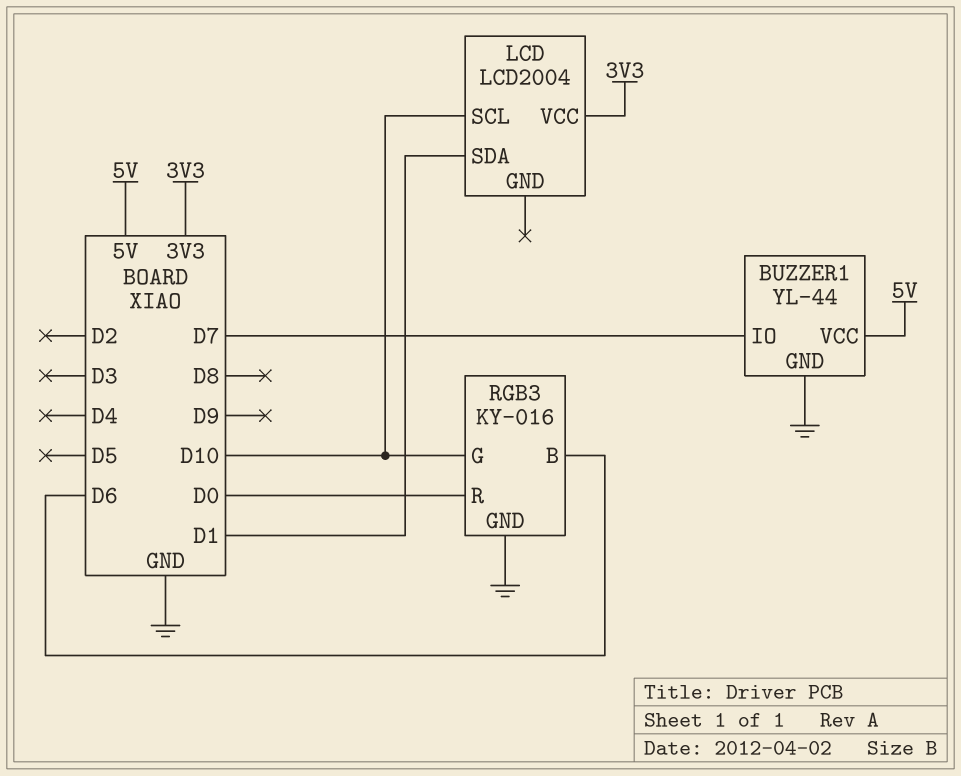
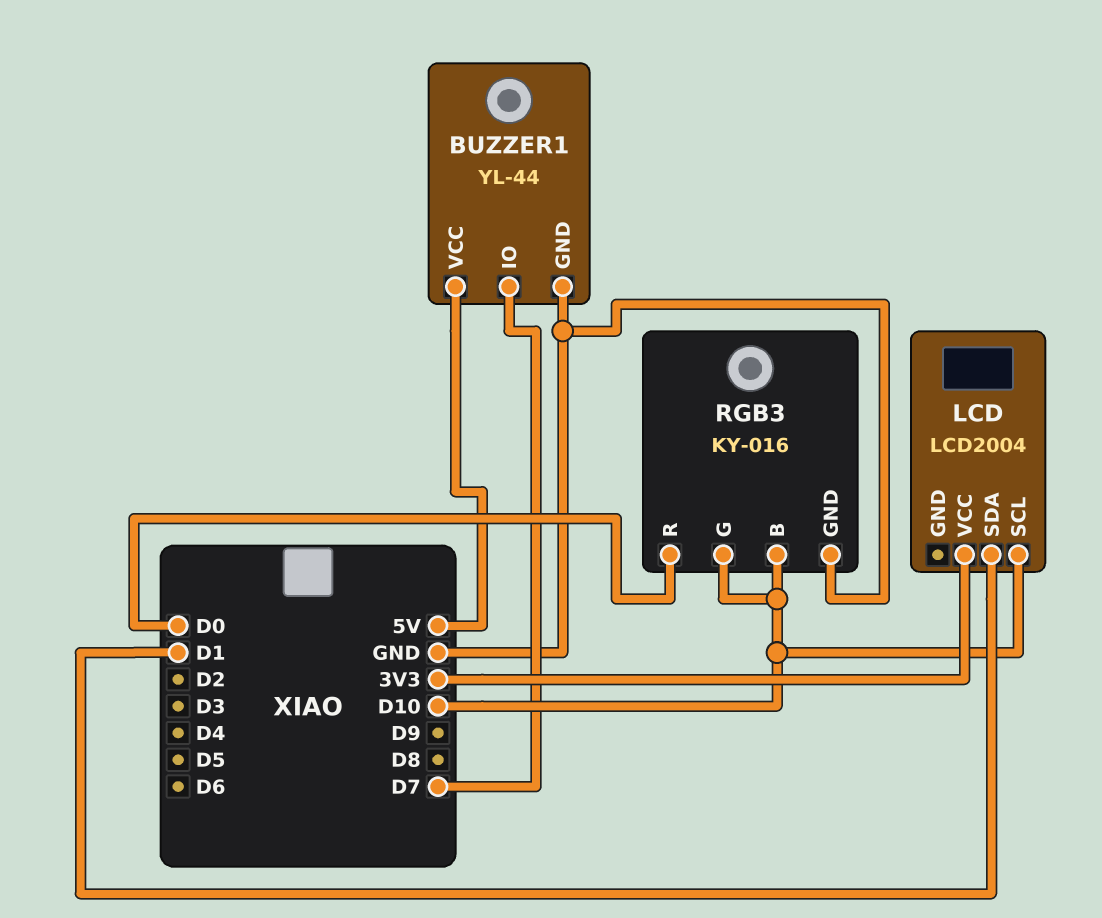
RGB3 pin B: D6 -> D10

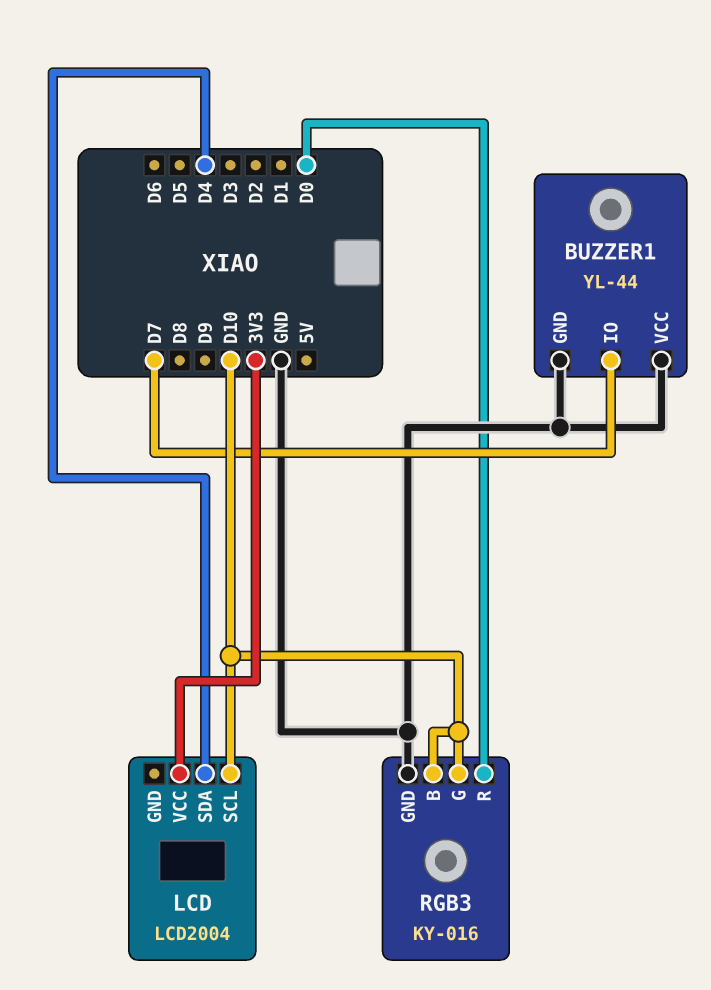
BUZZER1 pin VCC: 5V -> GND
LCD pin SDA: D1 -> D4

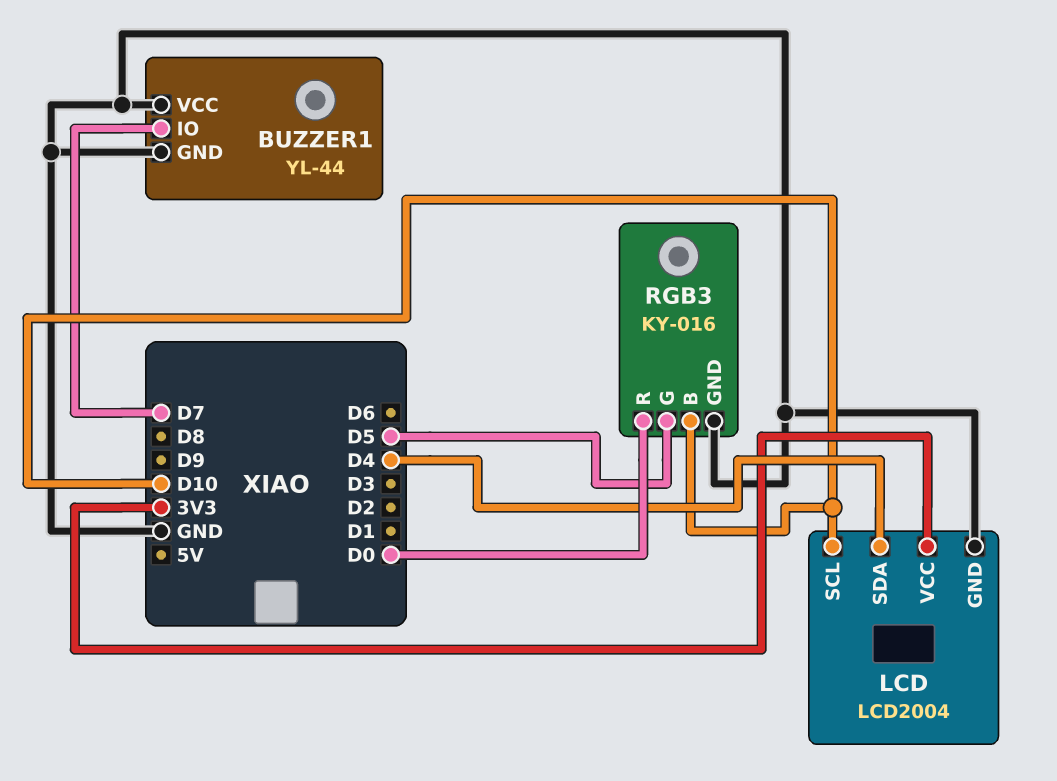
LCD pin GND: none -> GND
RGB3 pin G: D10 -> D5

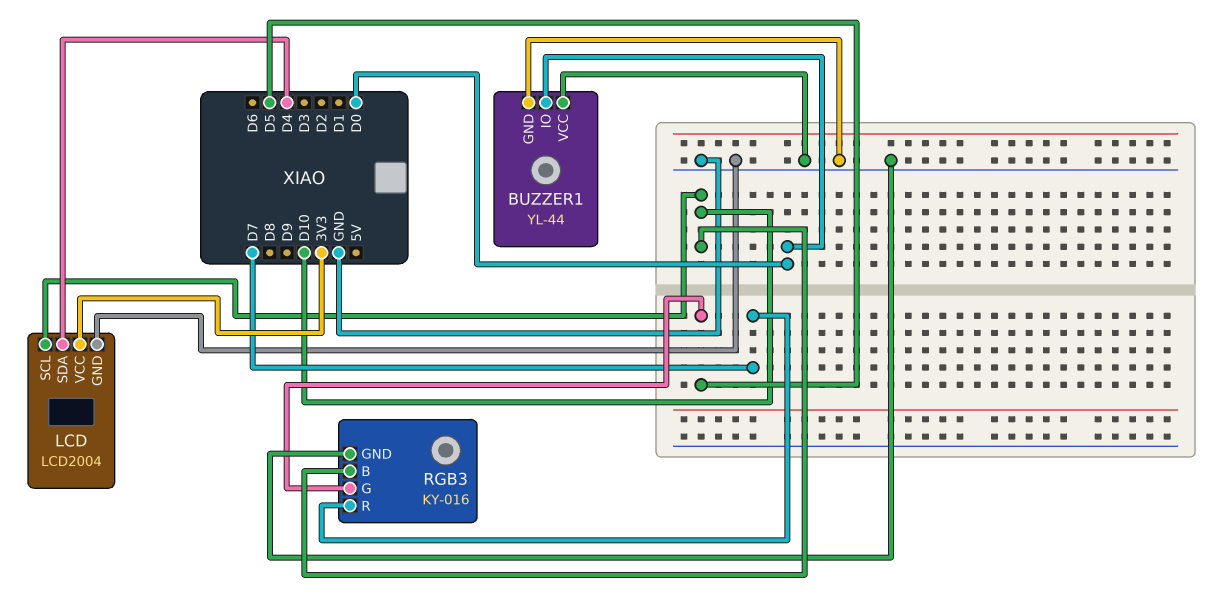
BUZZER1 pin IO: D7 -> D0
RGB3 pin R: D0 -> D7

